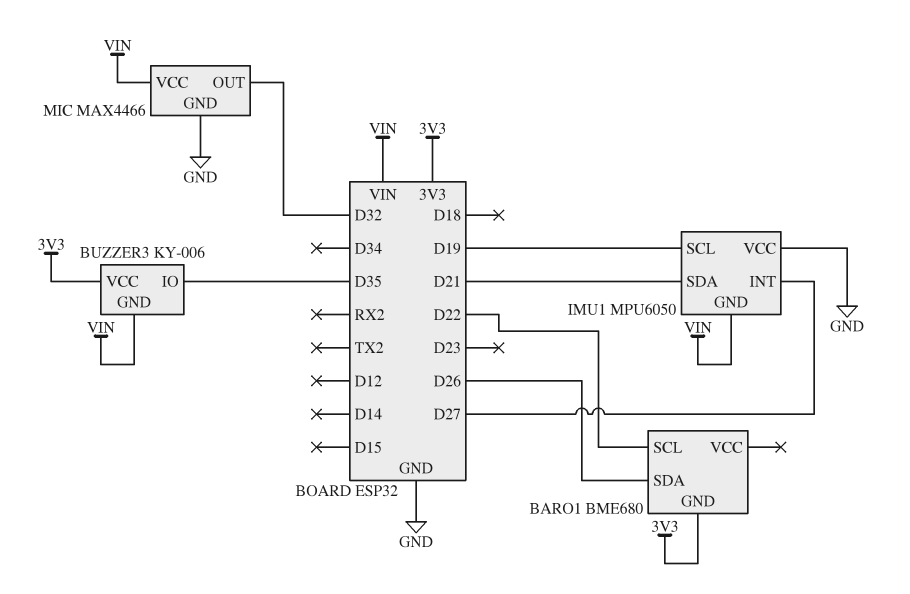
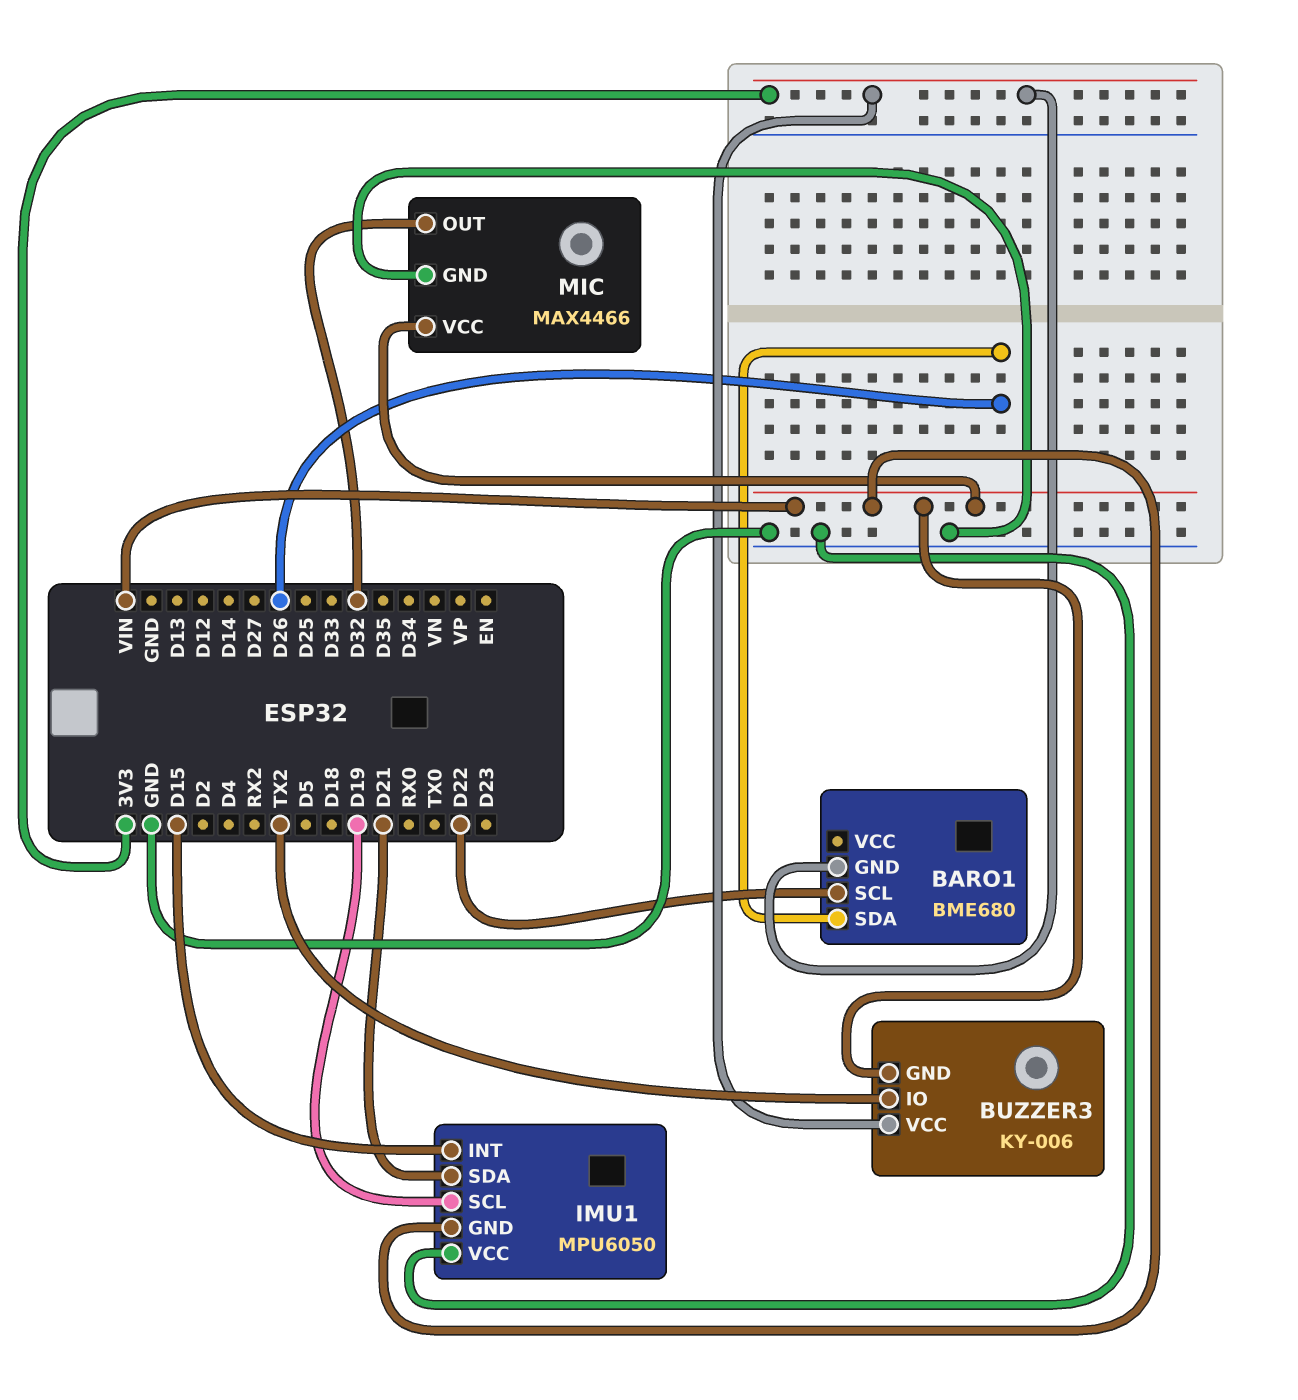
BUZZER3 pin IO: D35 -> TX2
IMU1 pin INT: D27 -> D15

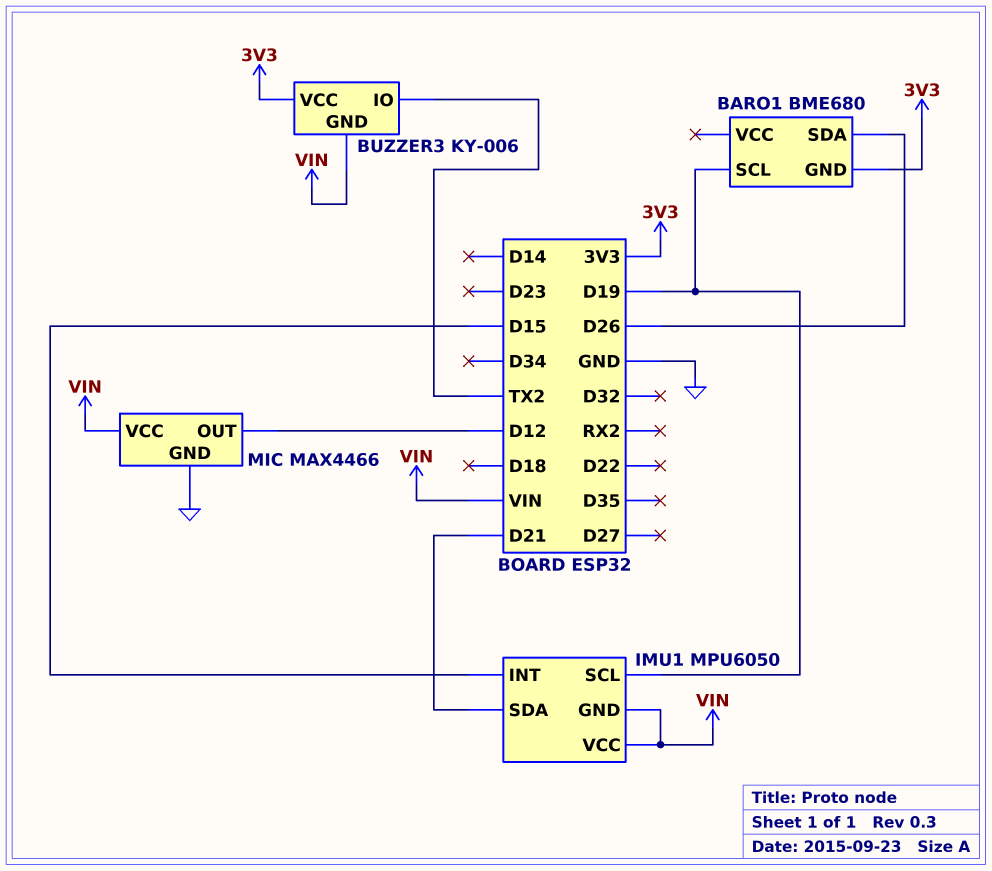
BARO1 pin SCL: D22 -> D19
IMU1 pin VCC: GND -> VIN
MIC pin OUT: D32 -> D12

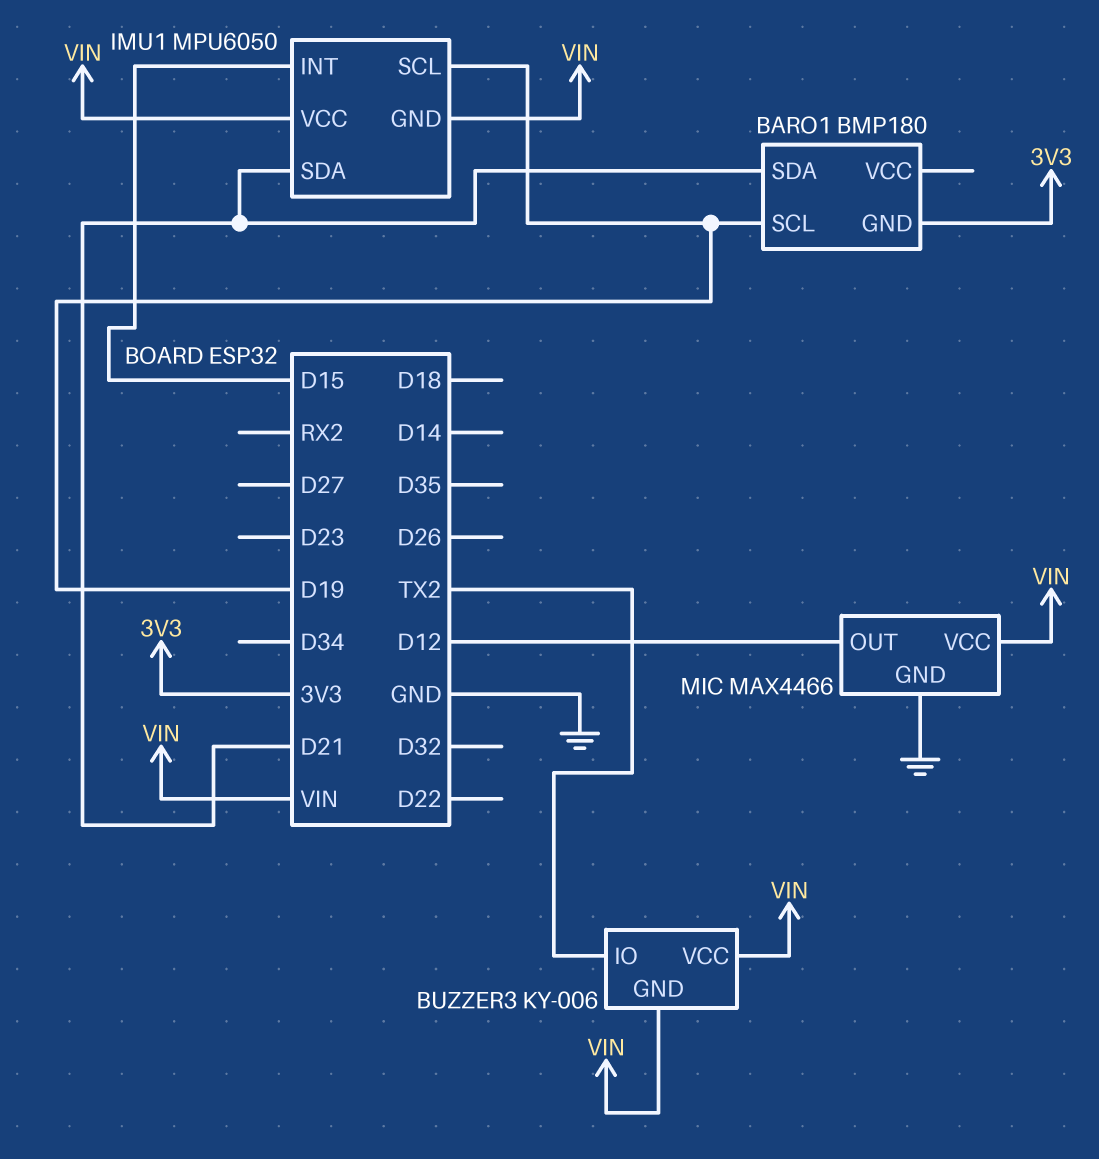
BARO1: BME680 -> BMP180
BARO1 pin SDA: D26 -> D21
BUZZER3 pin VCC: 3V3 -> VIN

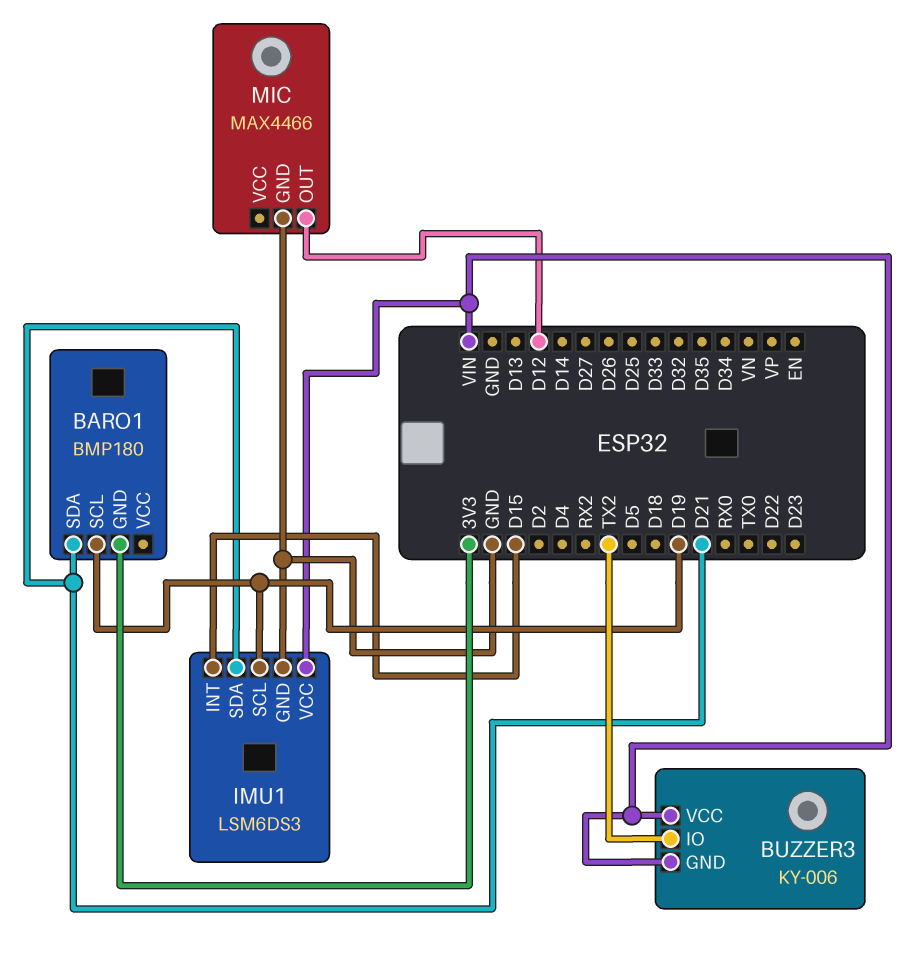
IMU1: MPU6050 -> LSM6DS3
IMU1 pin GND: VIN -> GND
MIC pin VCC: VIN -> none

